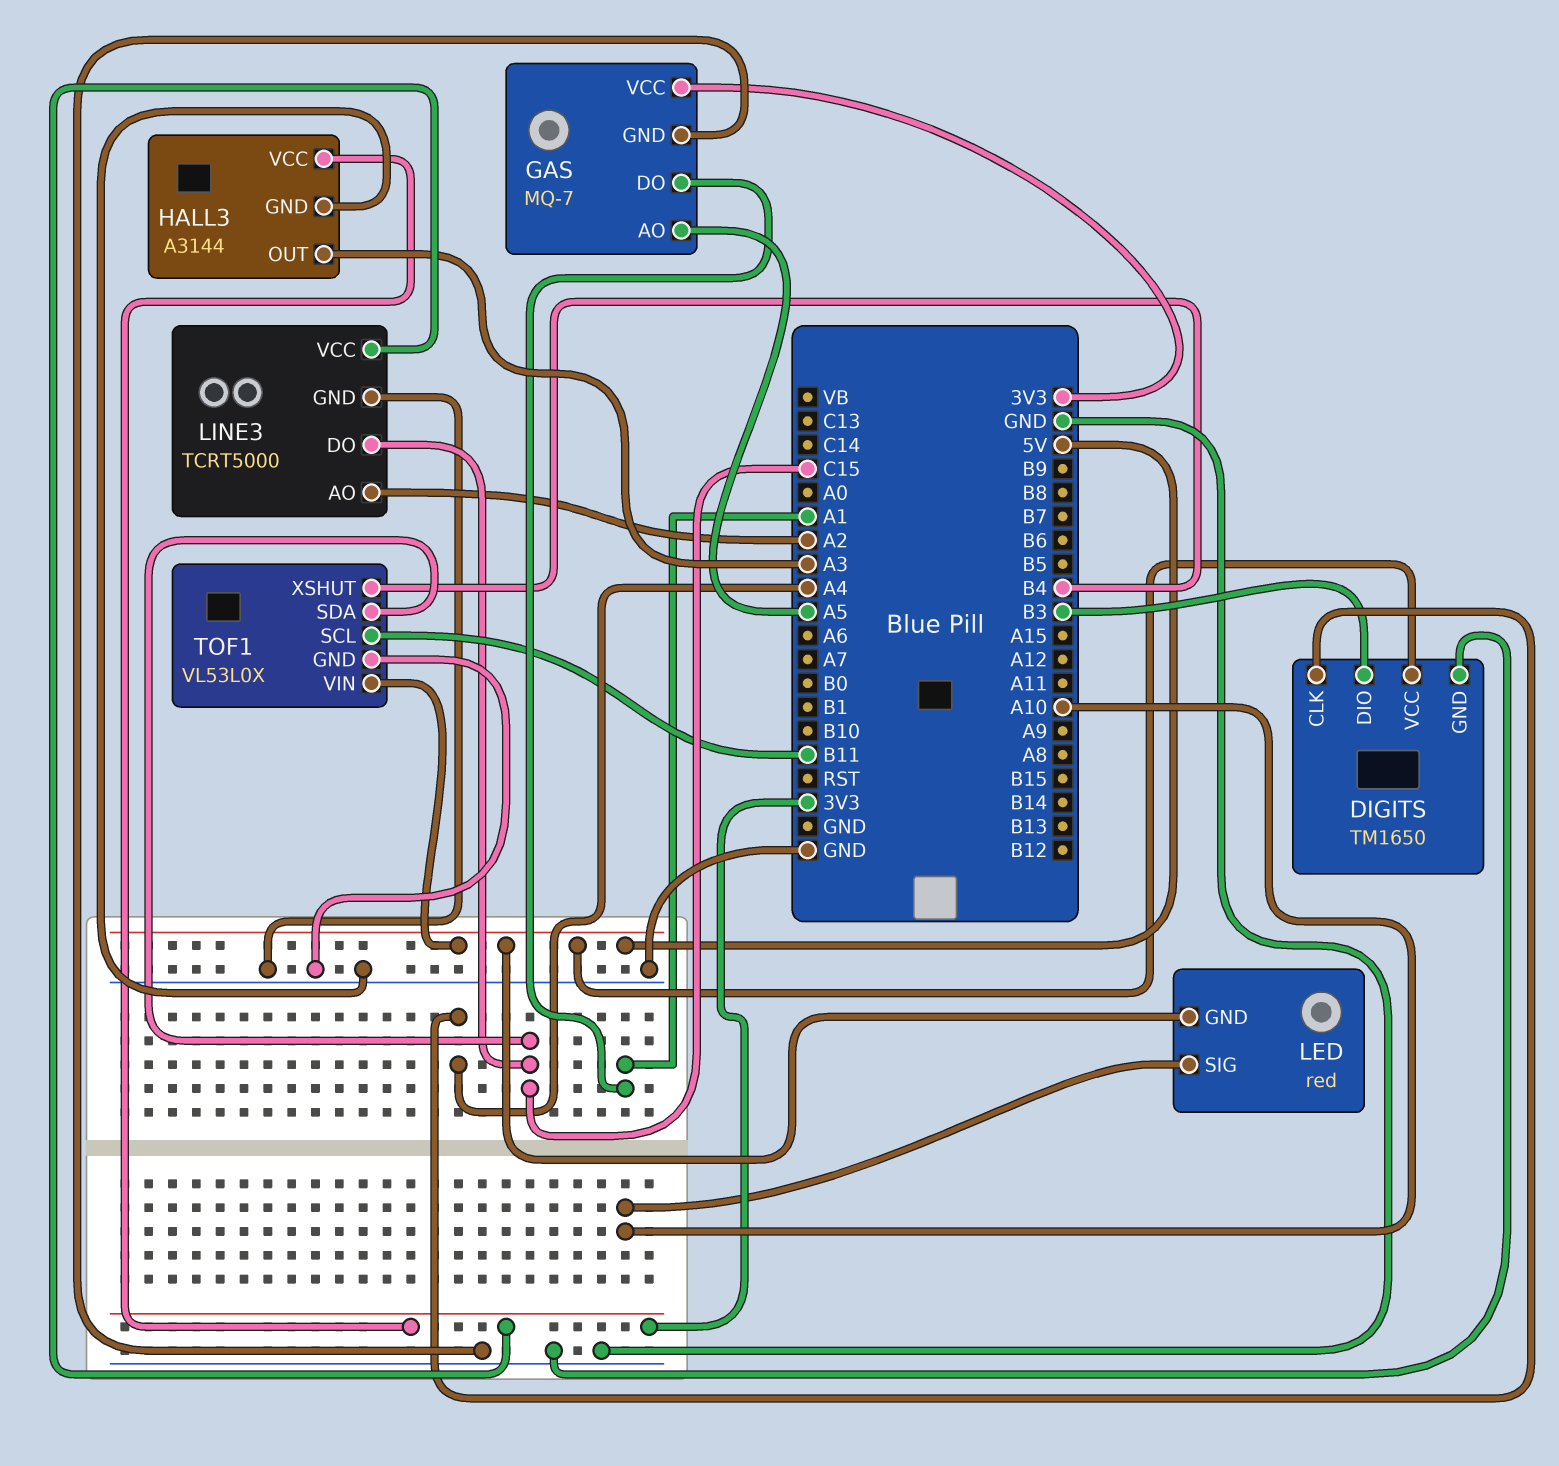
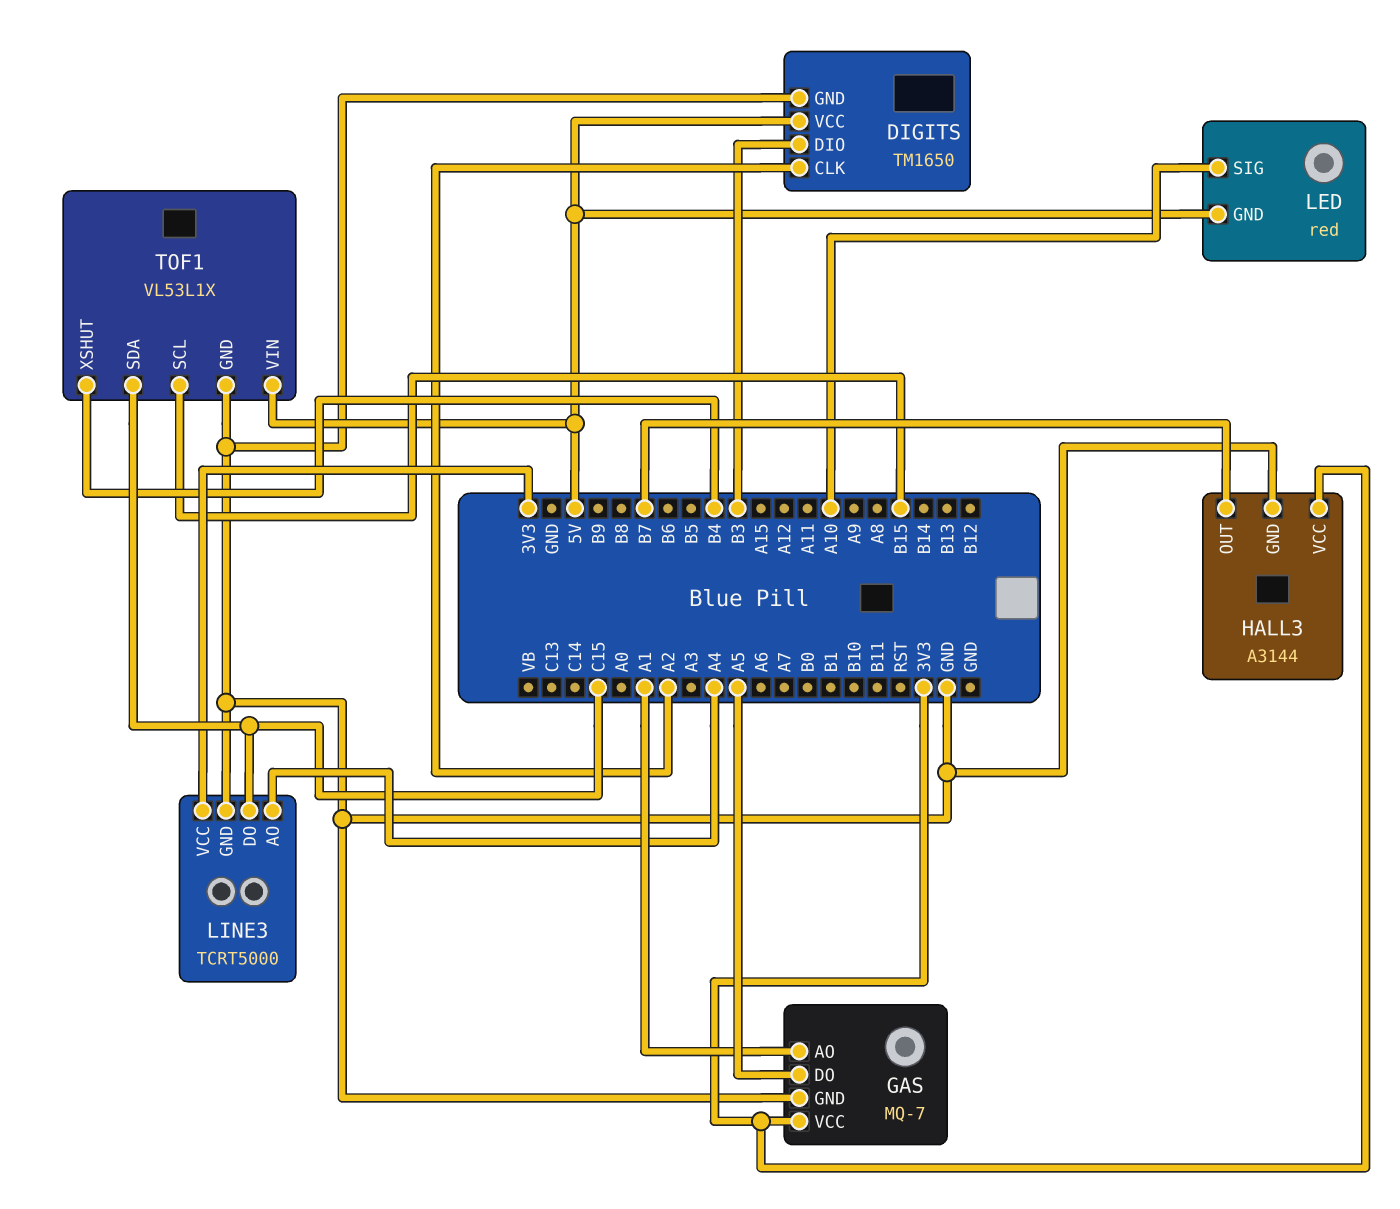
DIGITS pin CLK: A4 -> A2
GAS pin AO: A5 -> A1
GAS pin DO: A1 -> A5
HALL3 pin OUT: A3 -> B7
LINE3 pin AO: A2 -> A4
TOF1: VL53L0X -> VL53L1X
TOF1 pin SCL: B11 -> B15

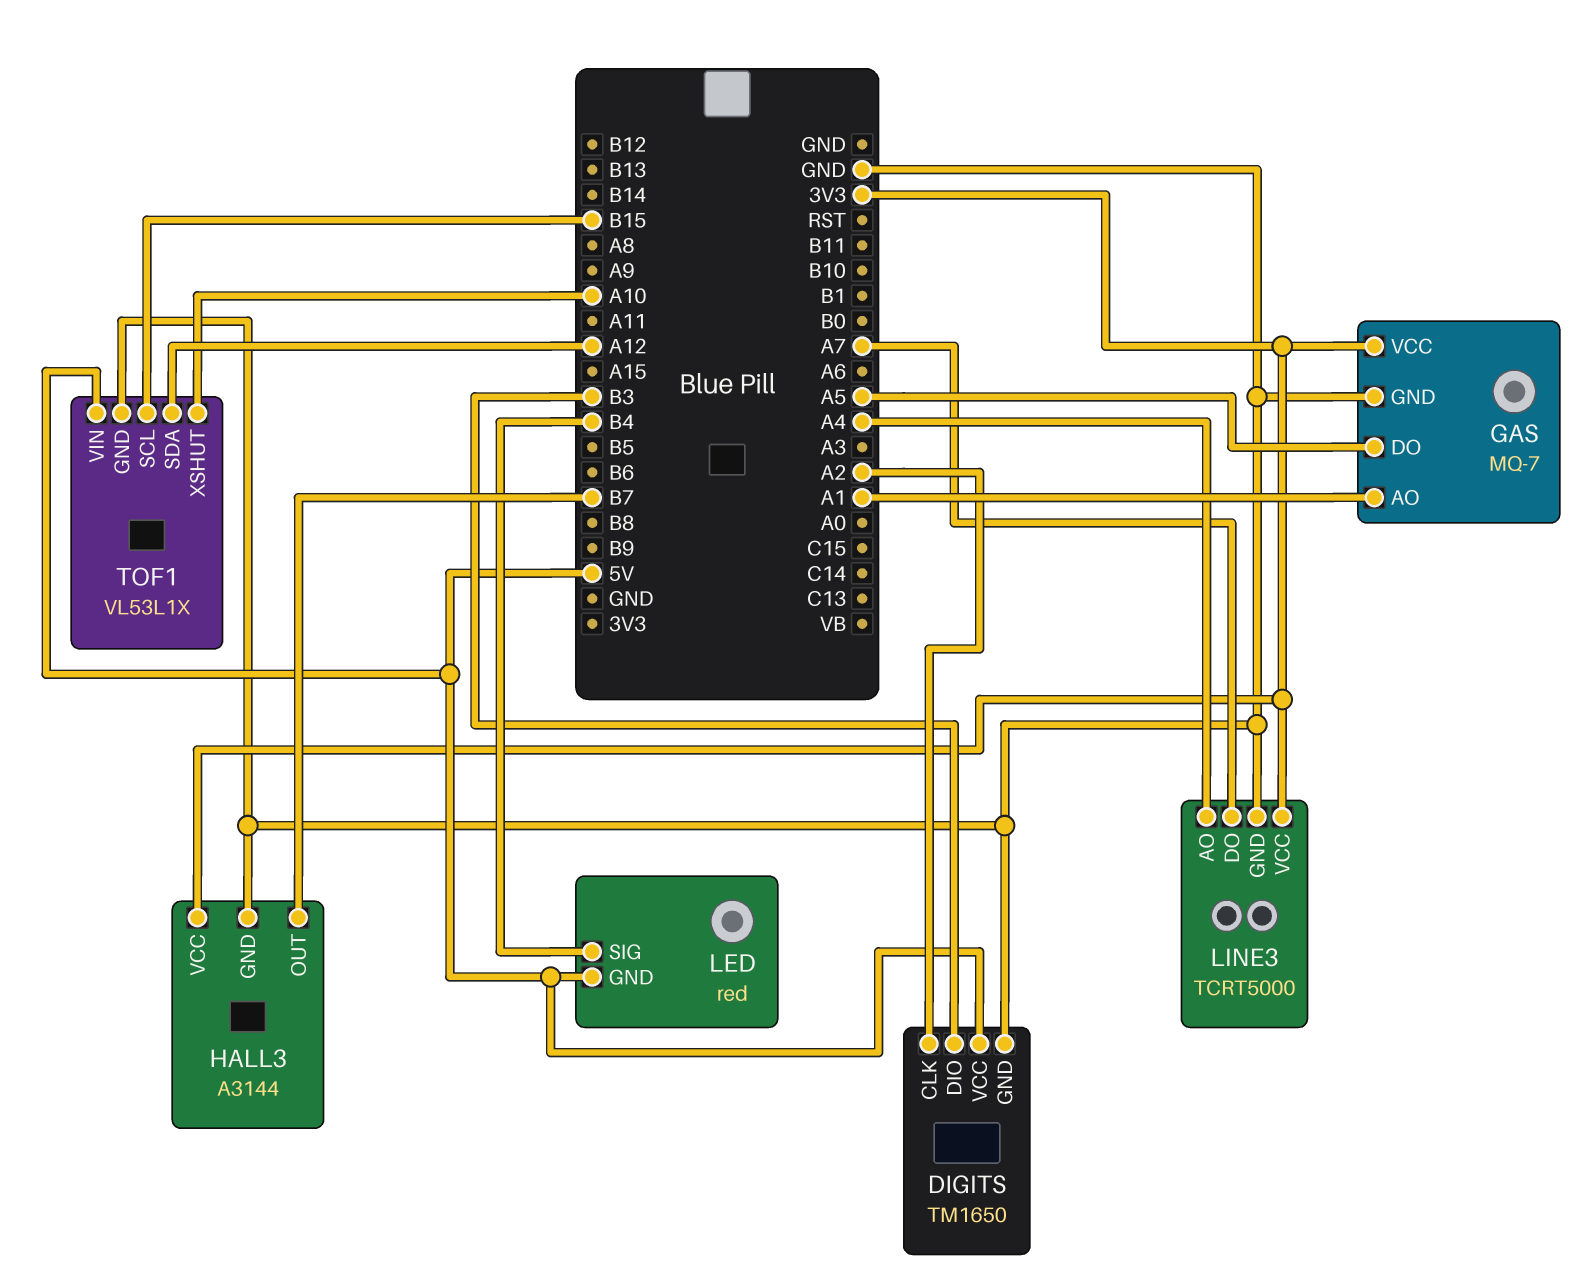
LED pin SIG: A10 -> B4
LINE3 pin DO: C15 -> A7
TOF1 pin SDA: C15 -> A12
TOF1 pin XSHUT: B4 -> A10

